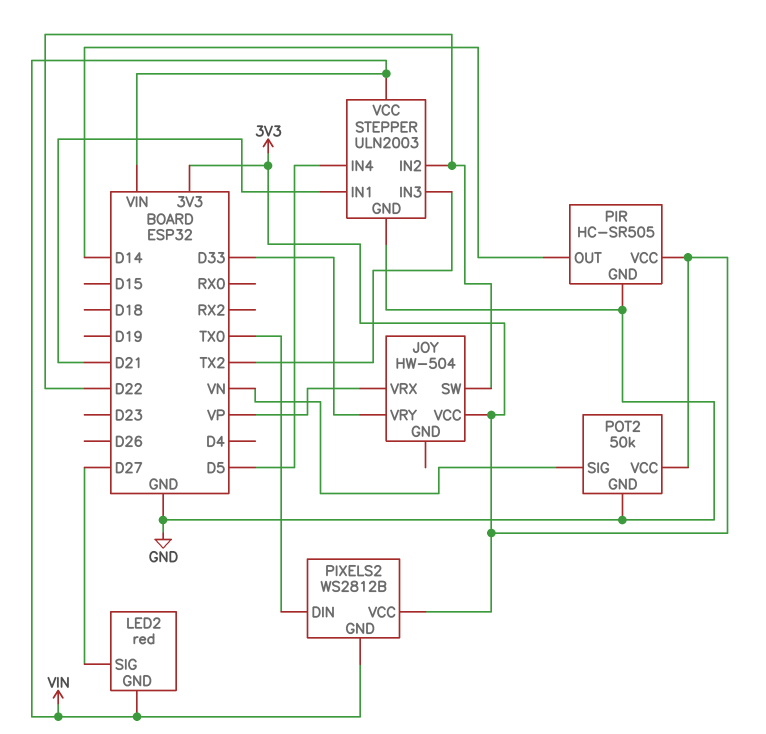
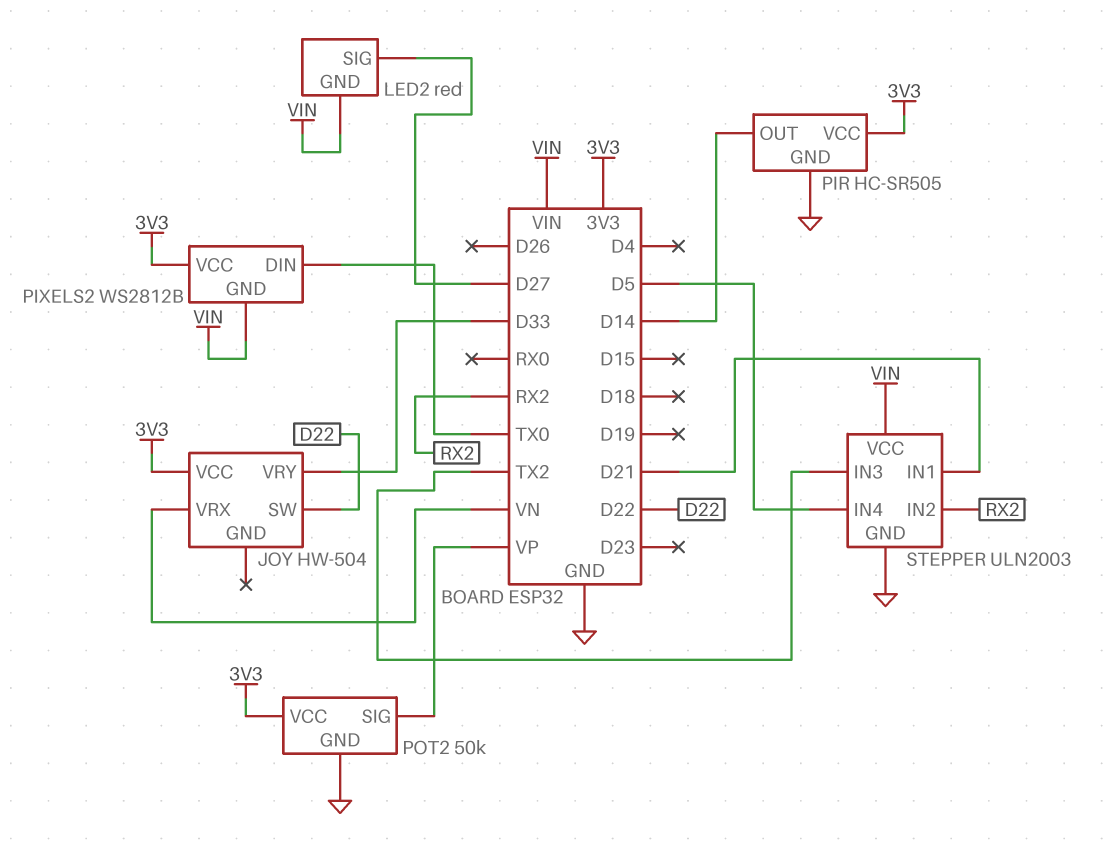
JOY pin VRX: VP -> VN
POT2 pin SIG: VN -> VP
STEPPER pin IN2: D22 -> RX2

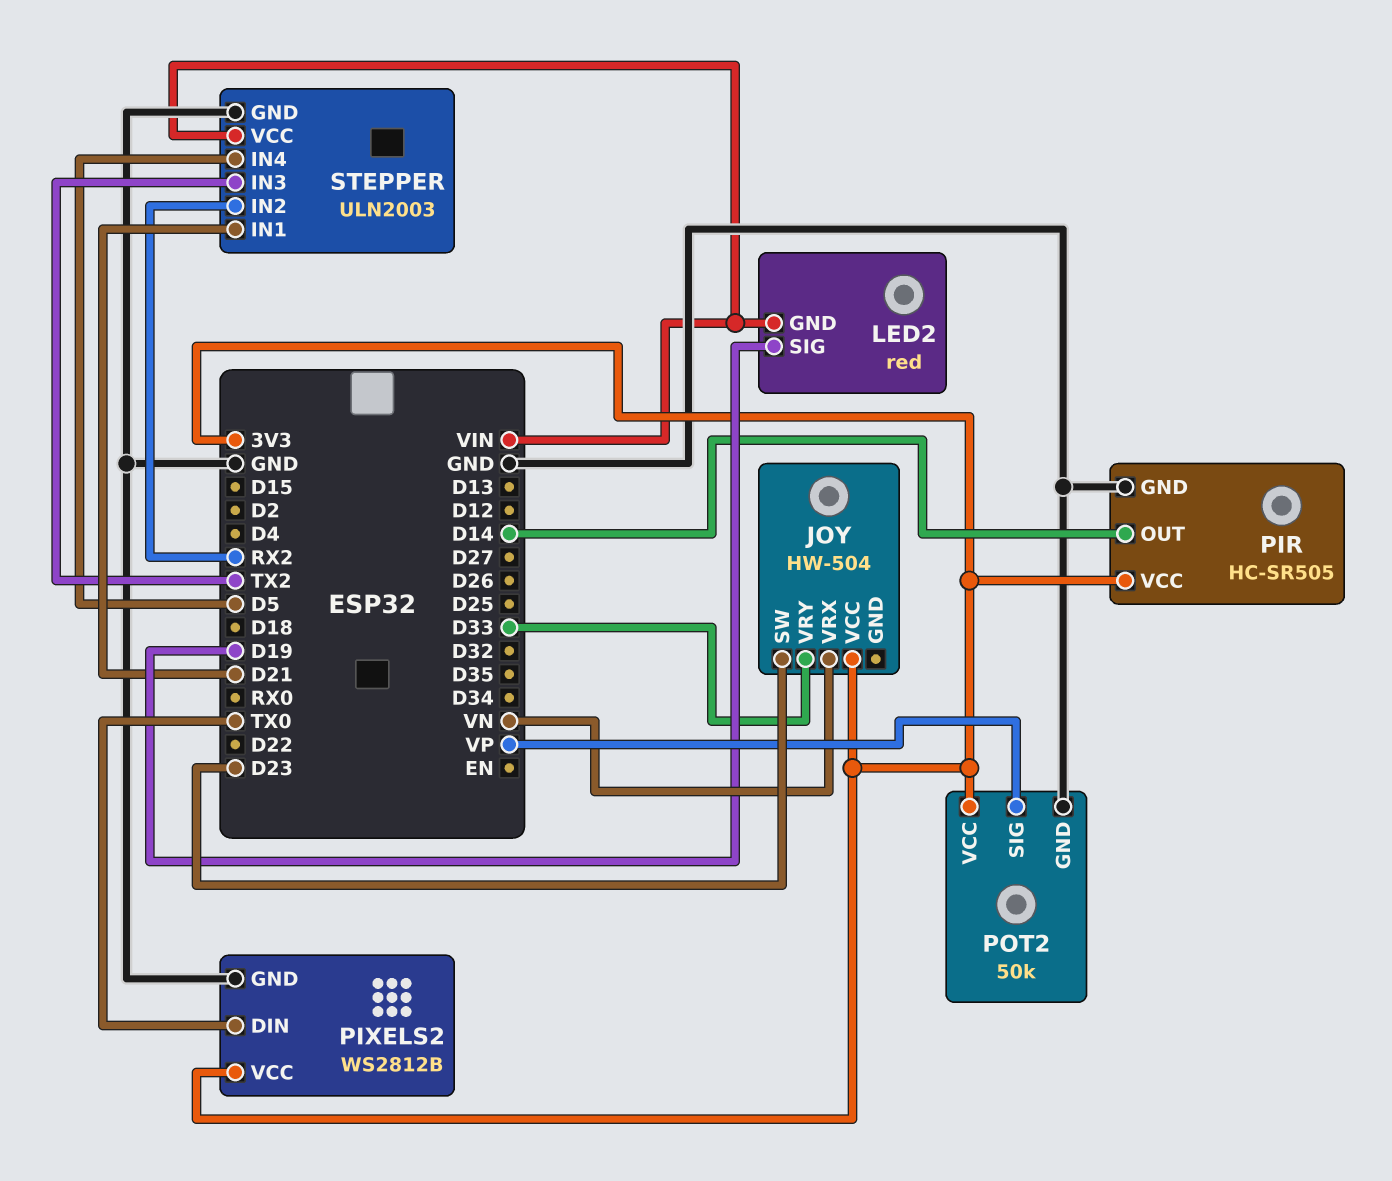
JOY pin SW: D22 -> D23
LED2 pin SIG: D27 -> D19
PIXELS2 pin GND: VIN -> GND

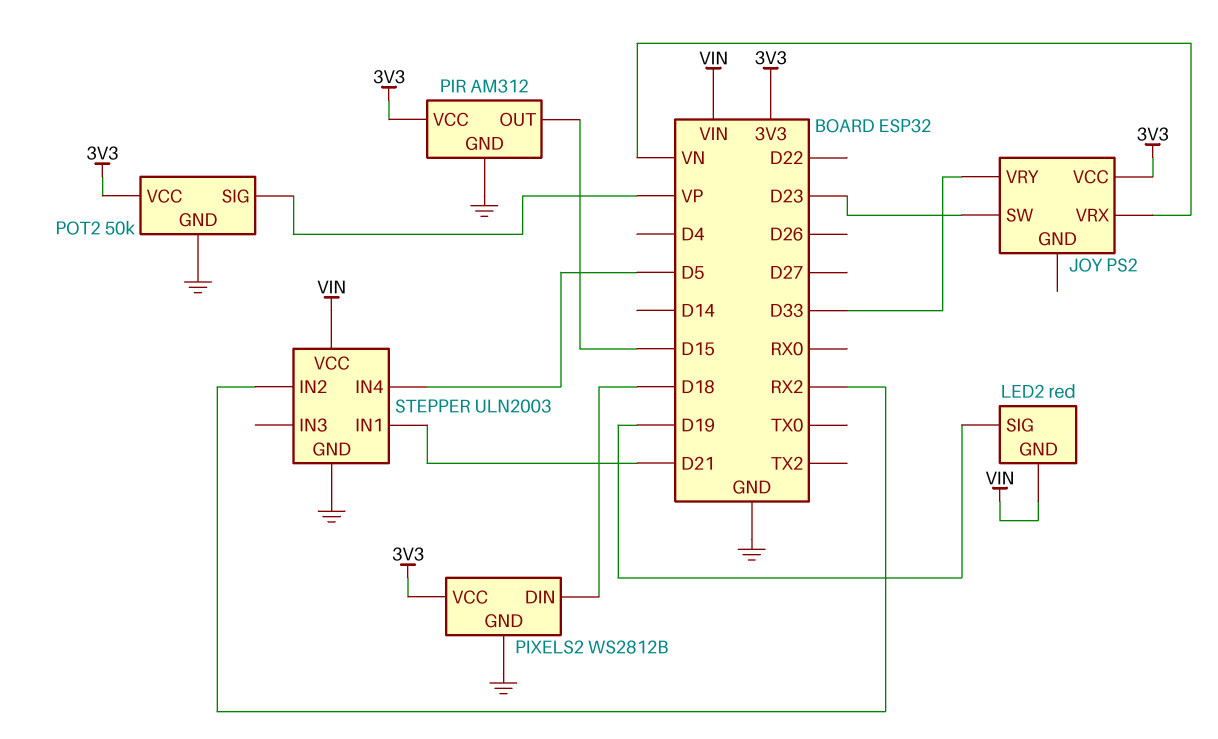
JOY: HW-504 -> PS2
PIR: HC-SR505 -> AM312
PIR pin OUT: D14 -> D15
PIXELS2 pin DIN: TX0 -> D18
STEPPER pin IN3: TX2 -> none

